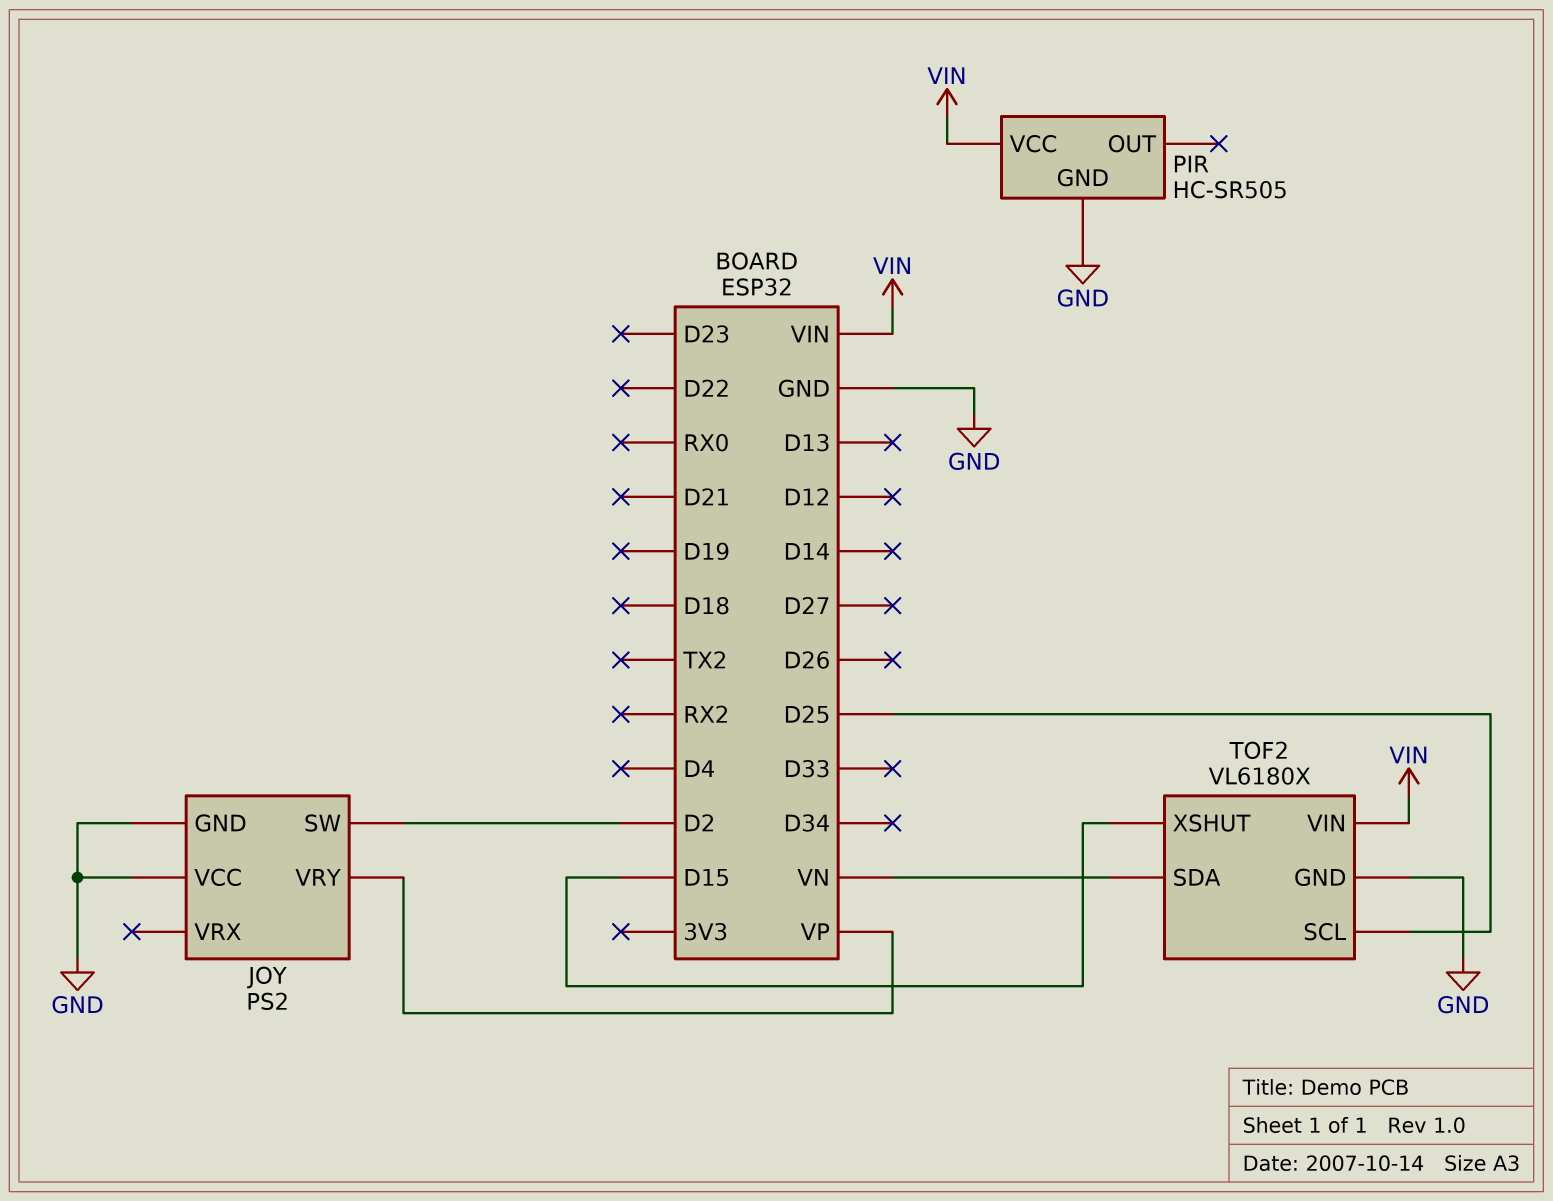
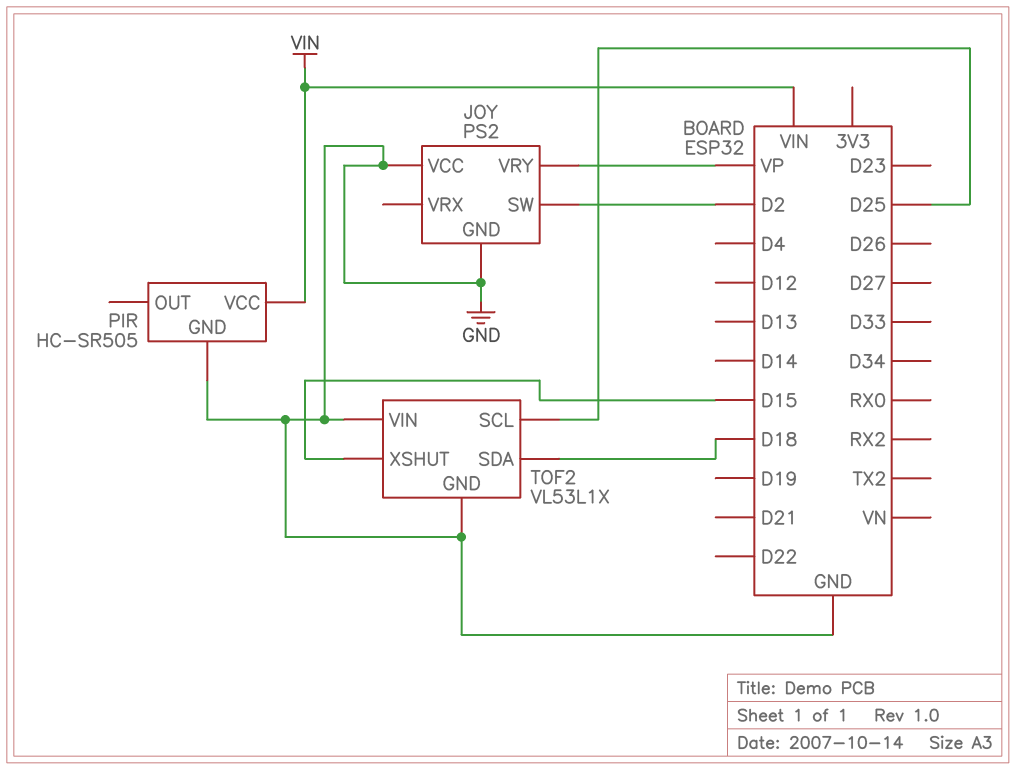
TOF2: VL6180X -> VL53L1X
TOF2 pin SDA: VN -> D18
TOF2 pin VIN: VIN -> GND

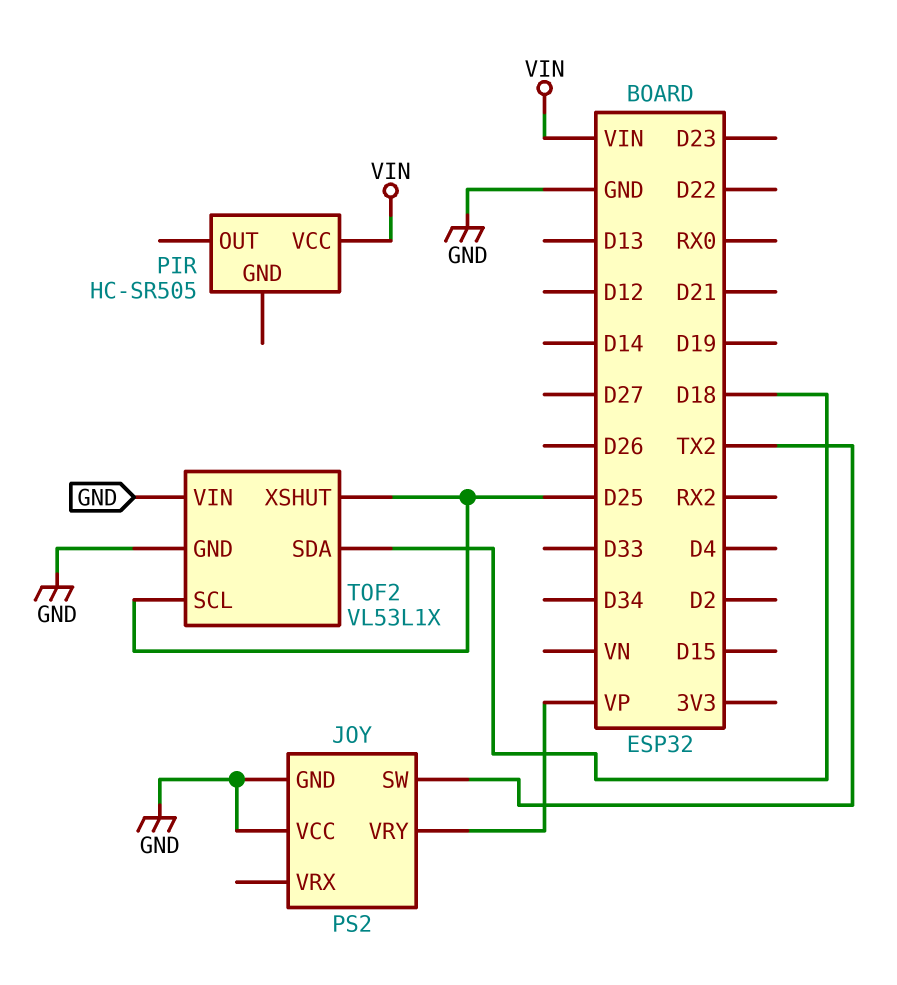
JOY pin SW: D2 -> TX2
PIR pin GND: GND -> none
TOF2 pin XSHUT: D15 -> D25

